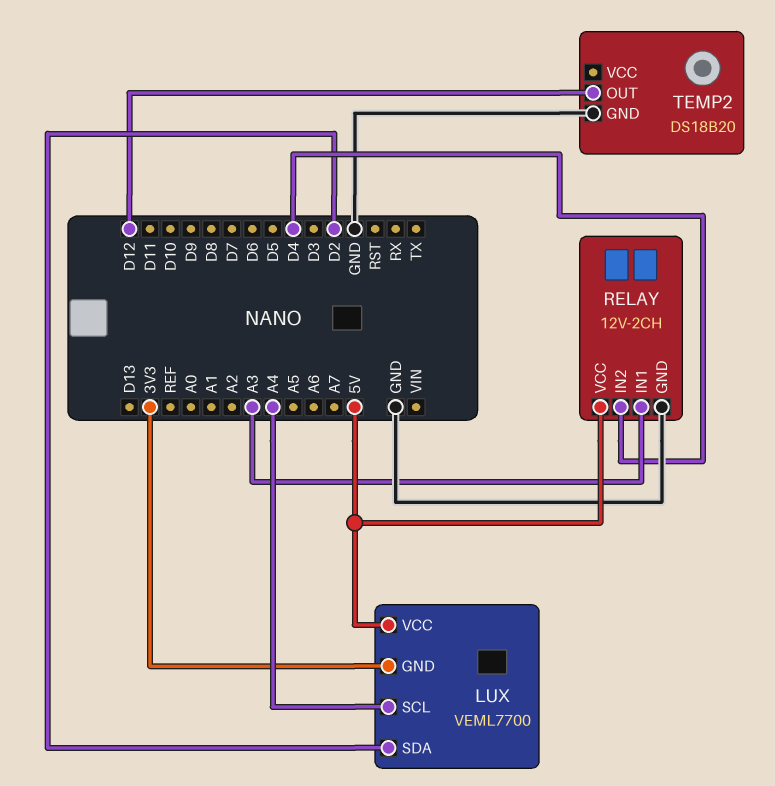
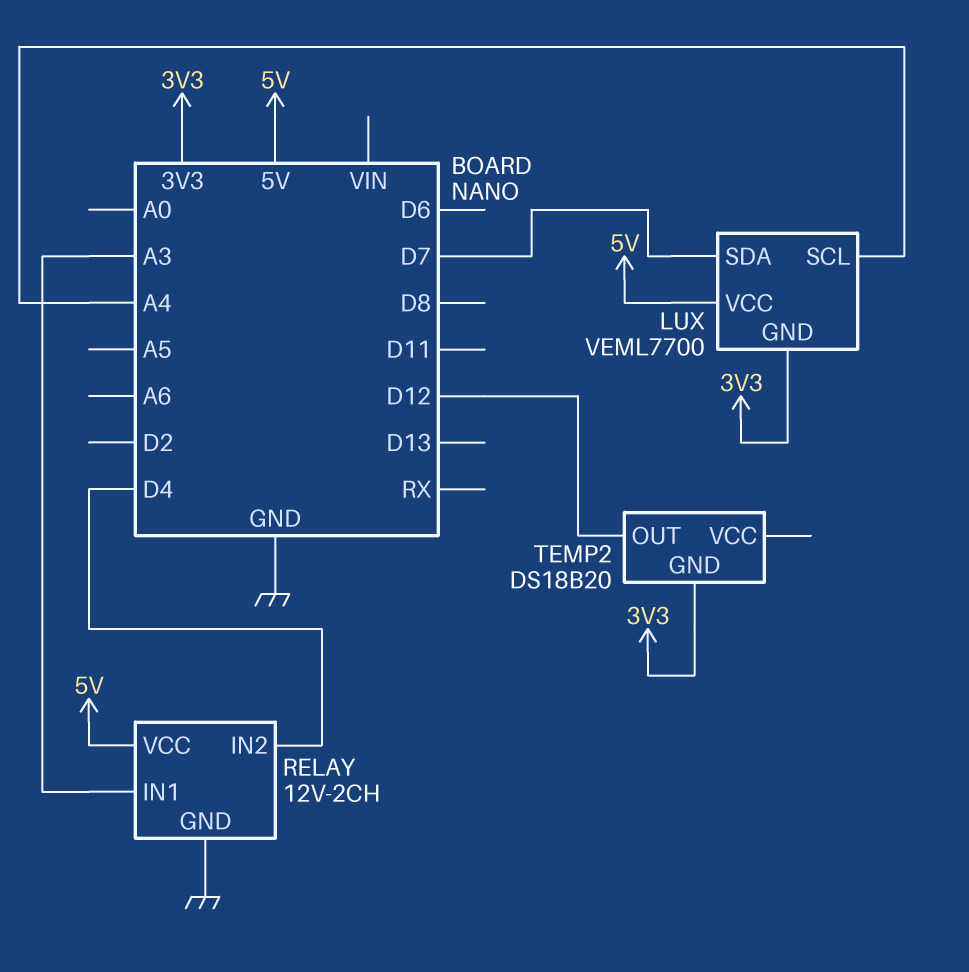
LUX pin SDA: D2 -> D7
TEMP2 pin GND: GND -> 3V3

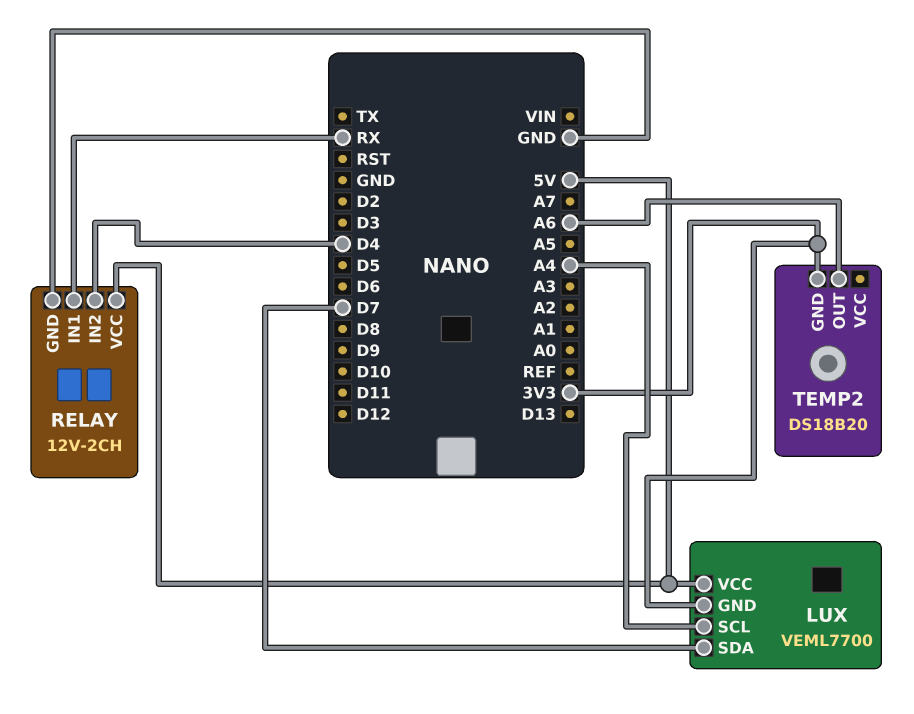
RELAY pin IN1: A3 -> RX
TEMP2 pin OUT: D12 -> A6

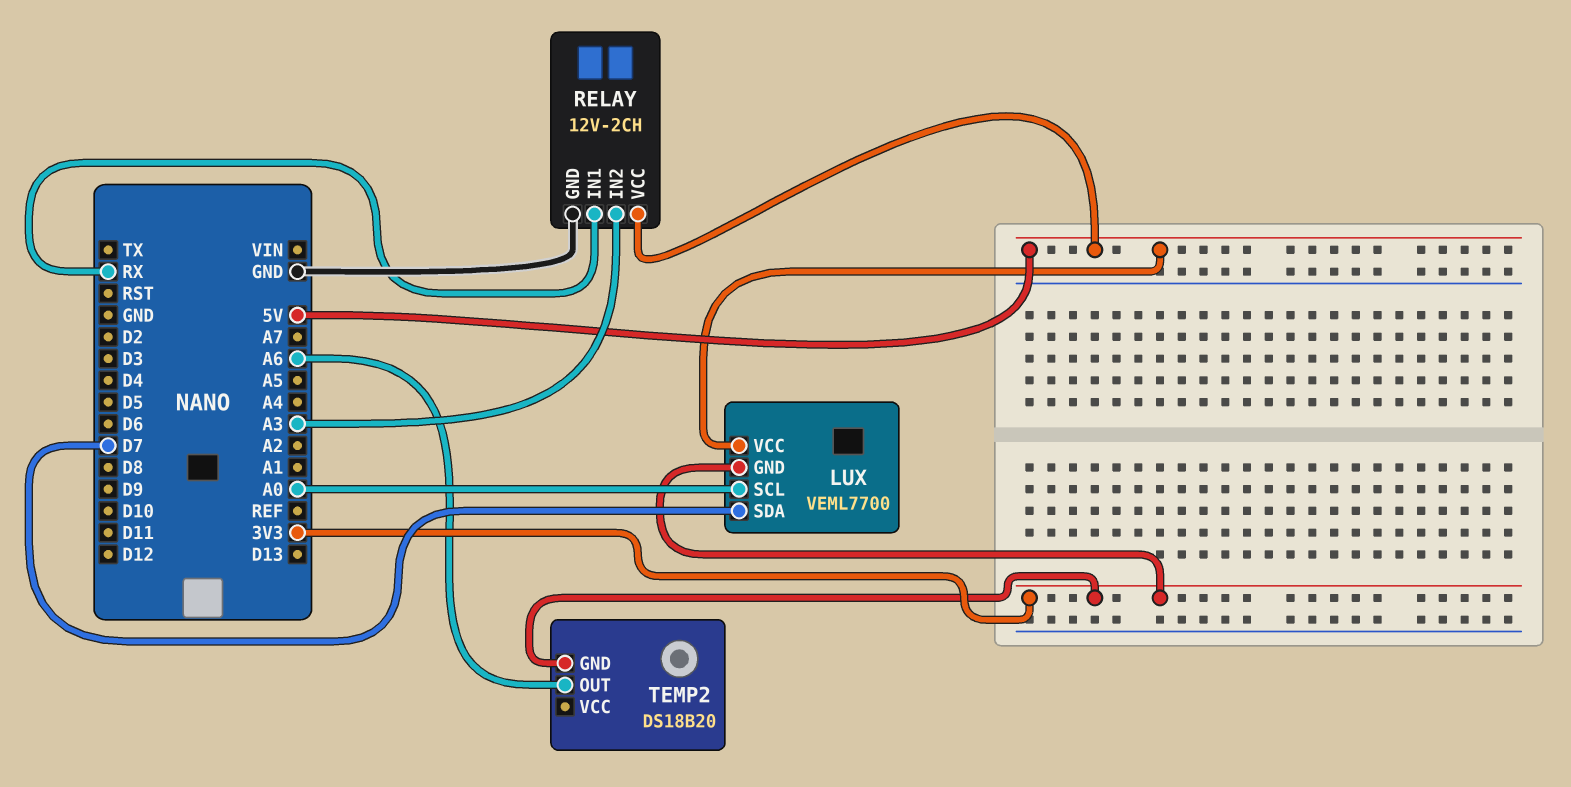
LUX pin SCL: A4 -> A0
RELAY pin IN2: D4 -> A3

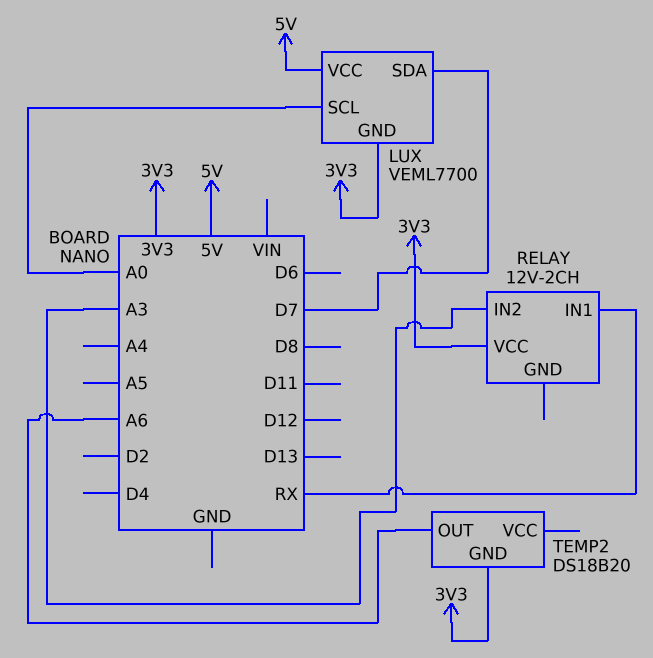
RELAY pin GND: GND -> none
RELAY pin VCC: 5V -> 3V3

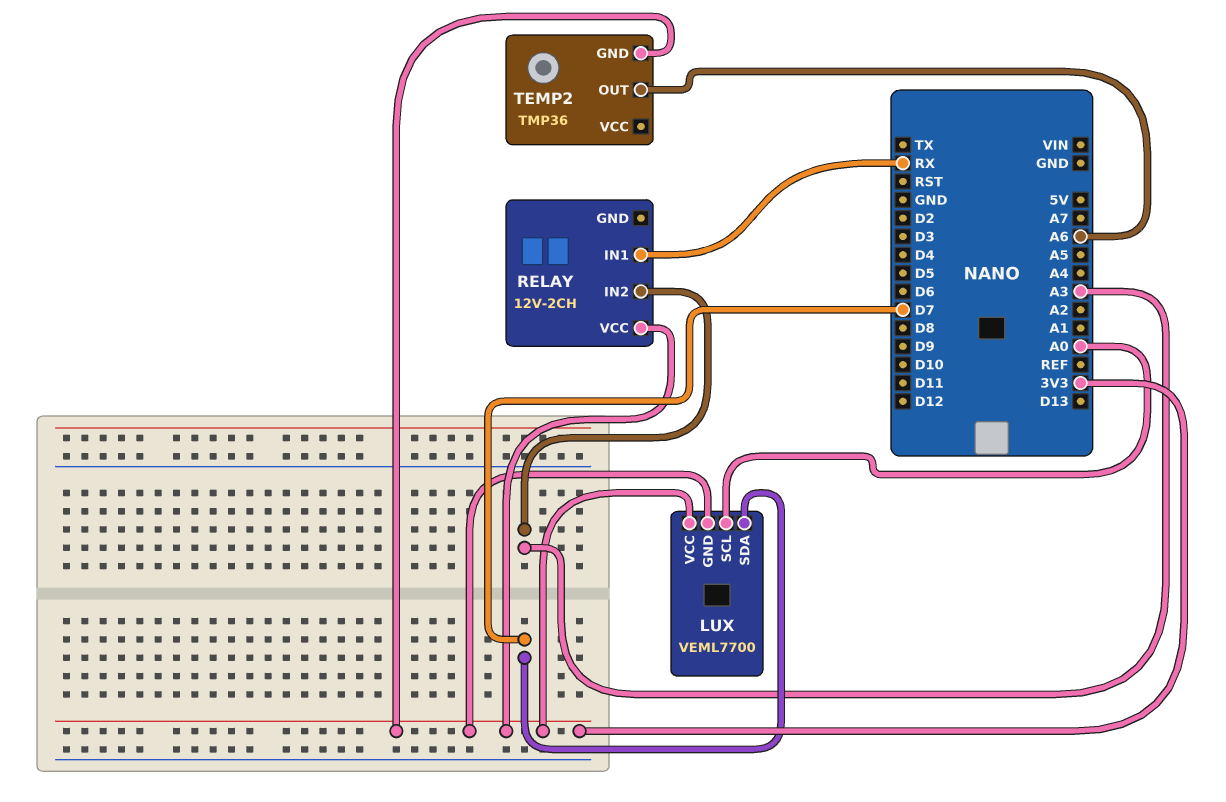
LUX pin VCC: 5V -> 3V3
TEMP2: DS18B20 -> TMP36

